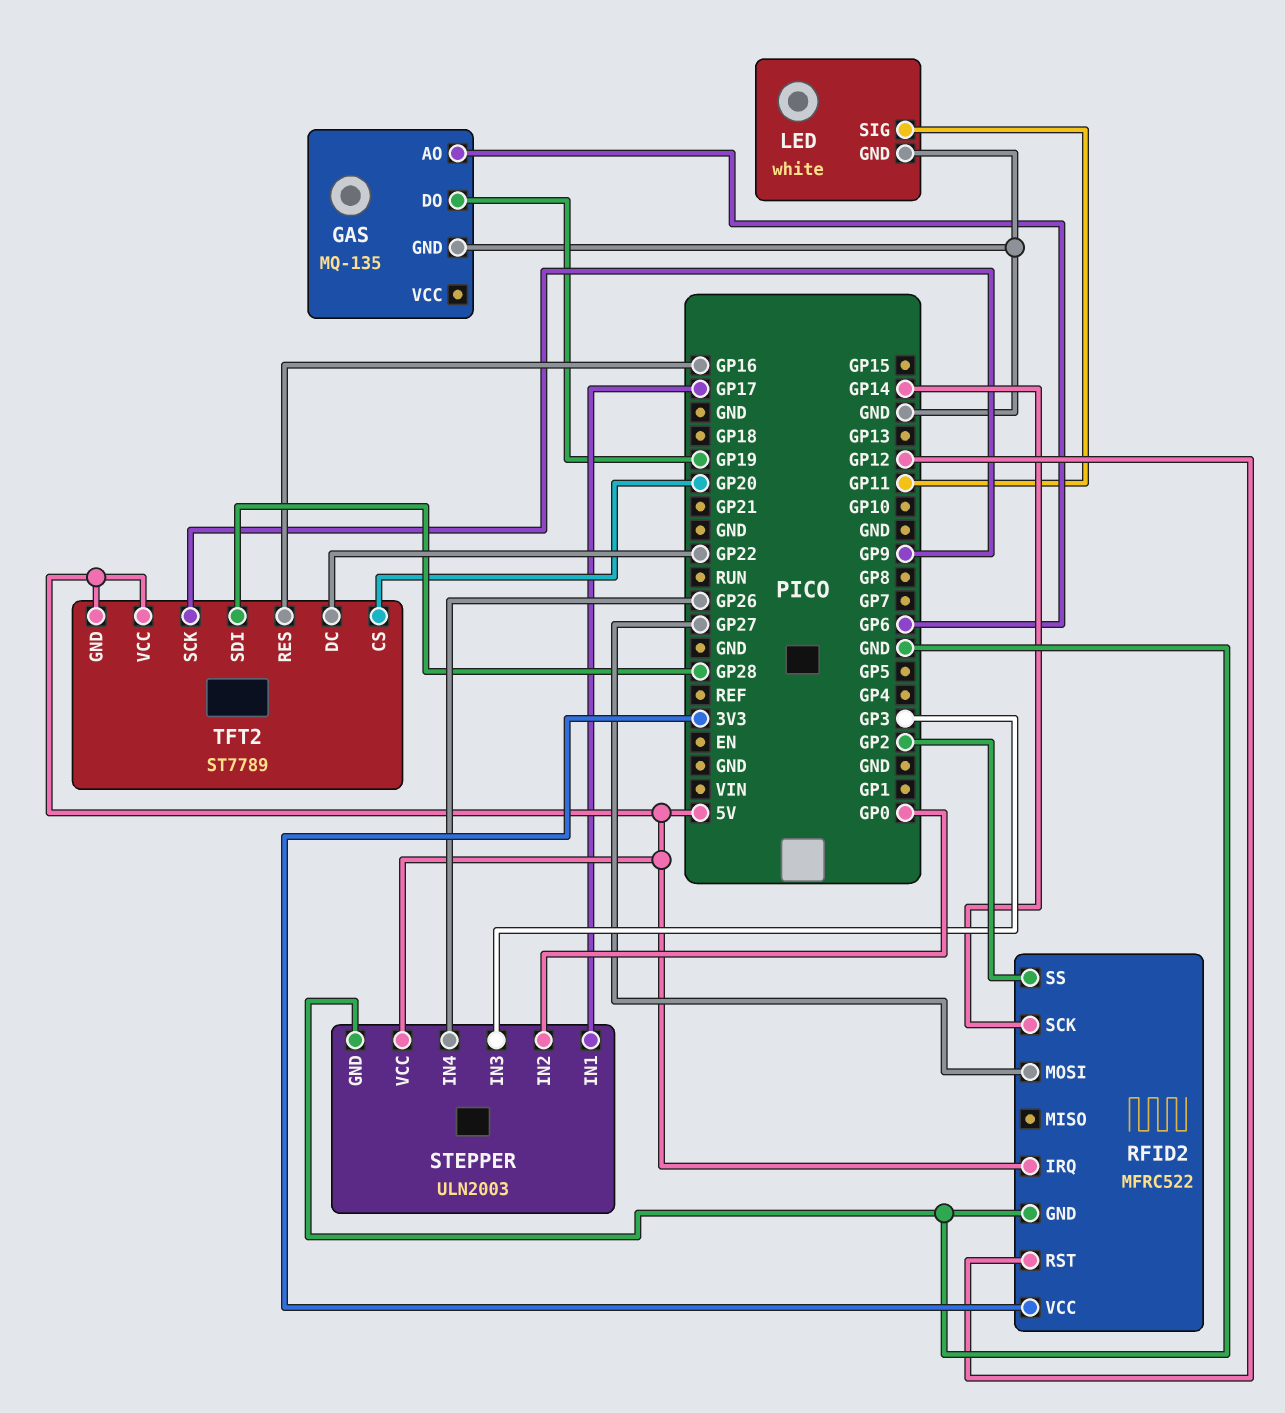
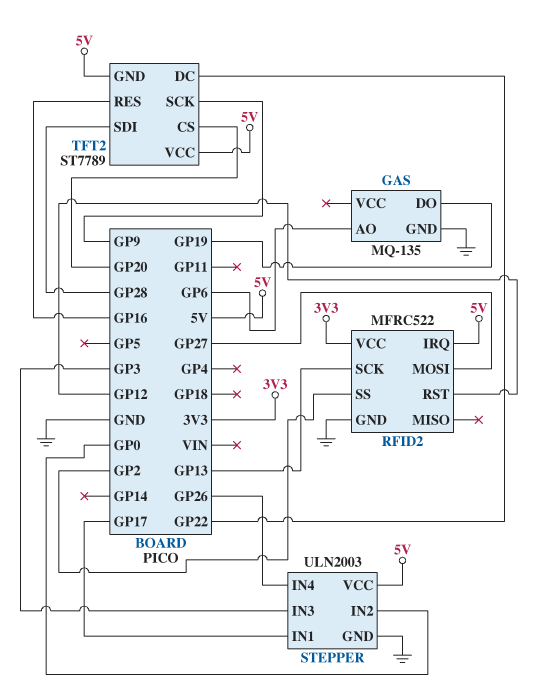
LED: white -> none
LED pin GND: GND -> none
LED pin SIG: GP11 -> none
RFID2 pin SCK: GP14 -> GP13

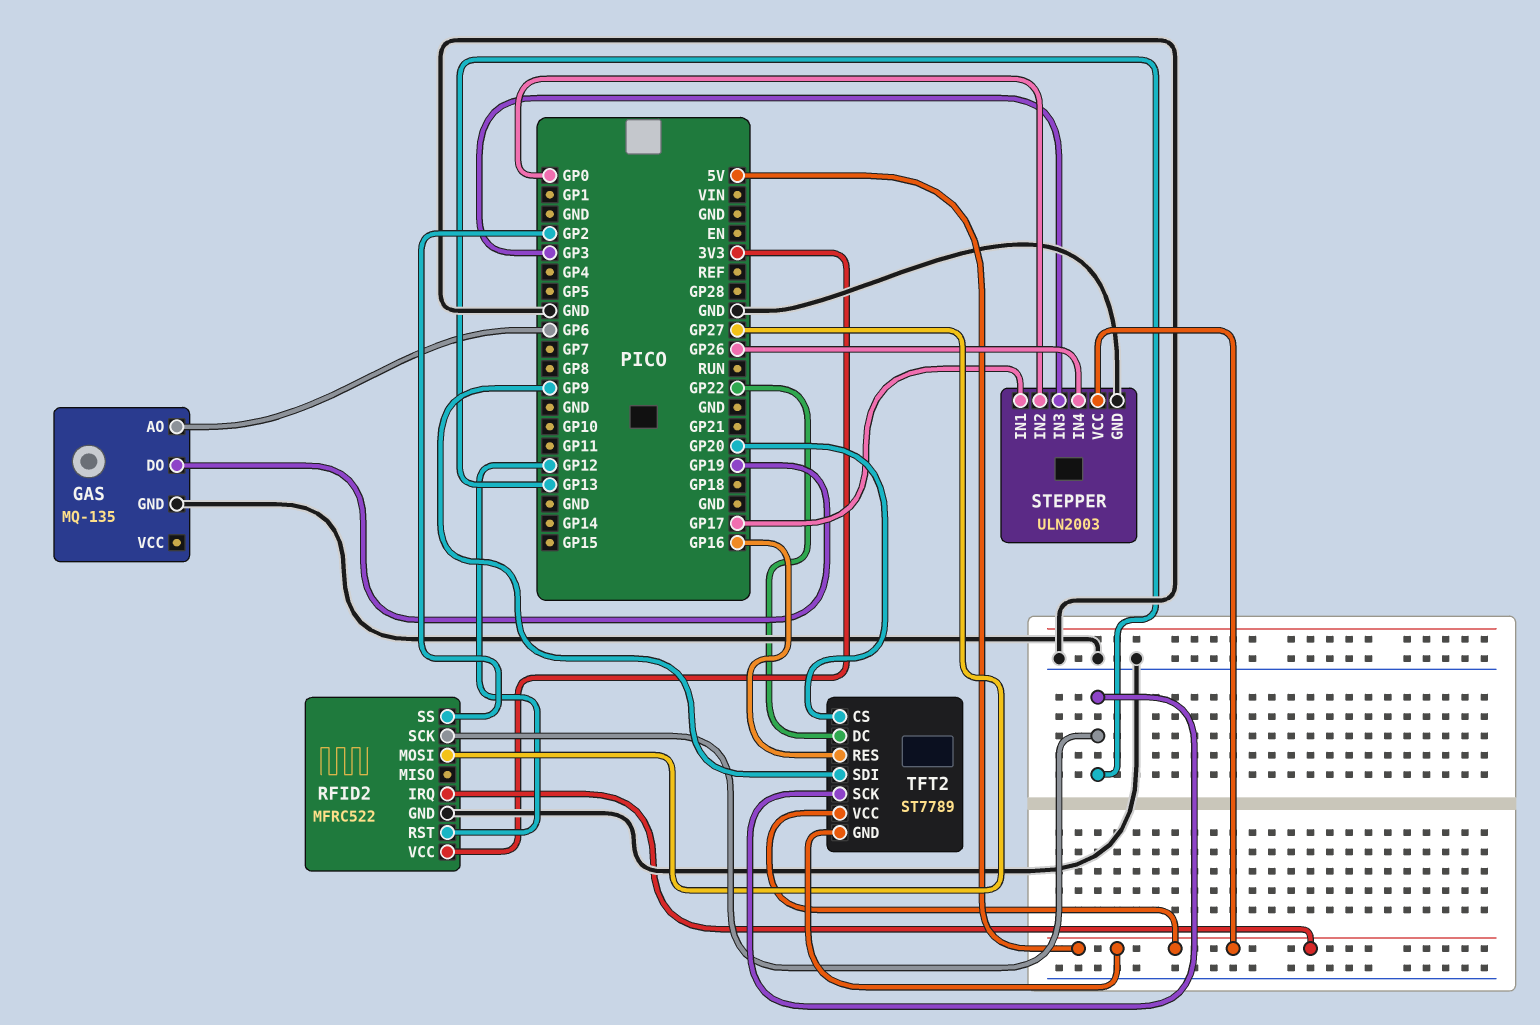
TFT2 pin SCK: GP9 -> GP13
TFT2 pin SDI: GP28 -> GP9

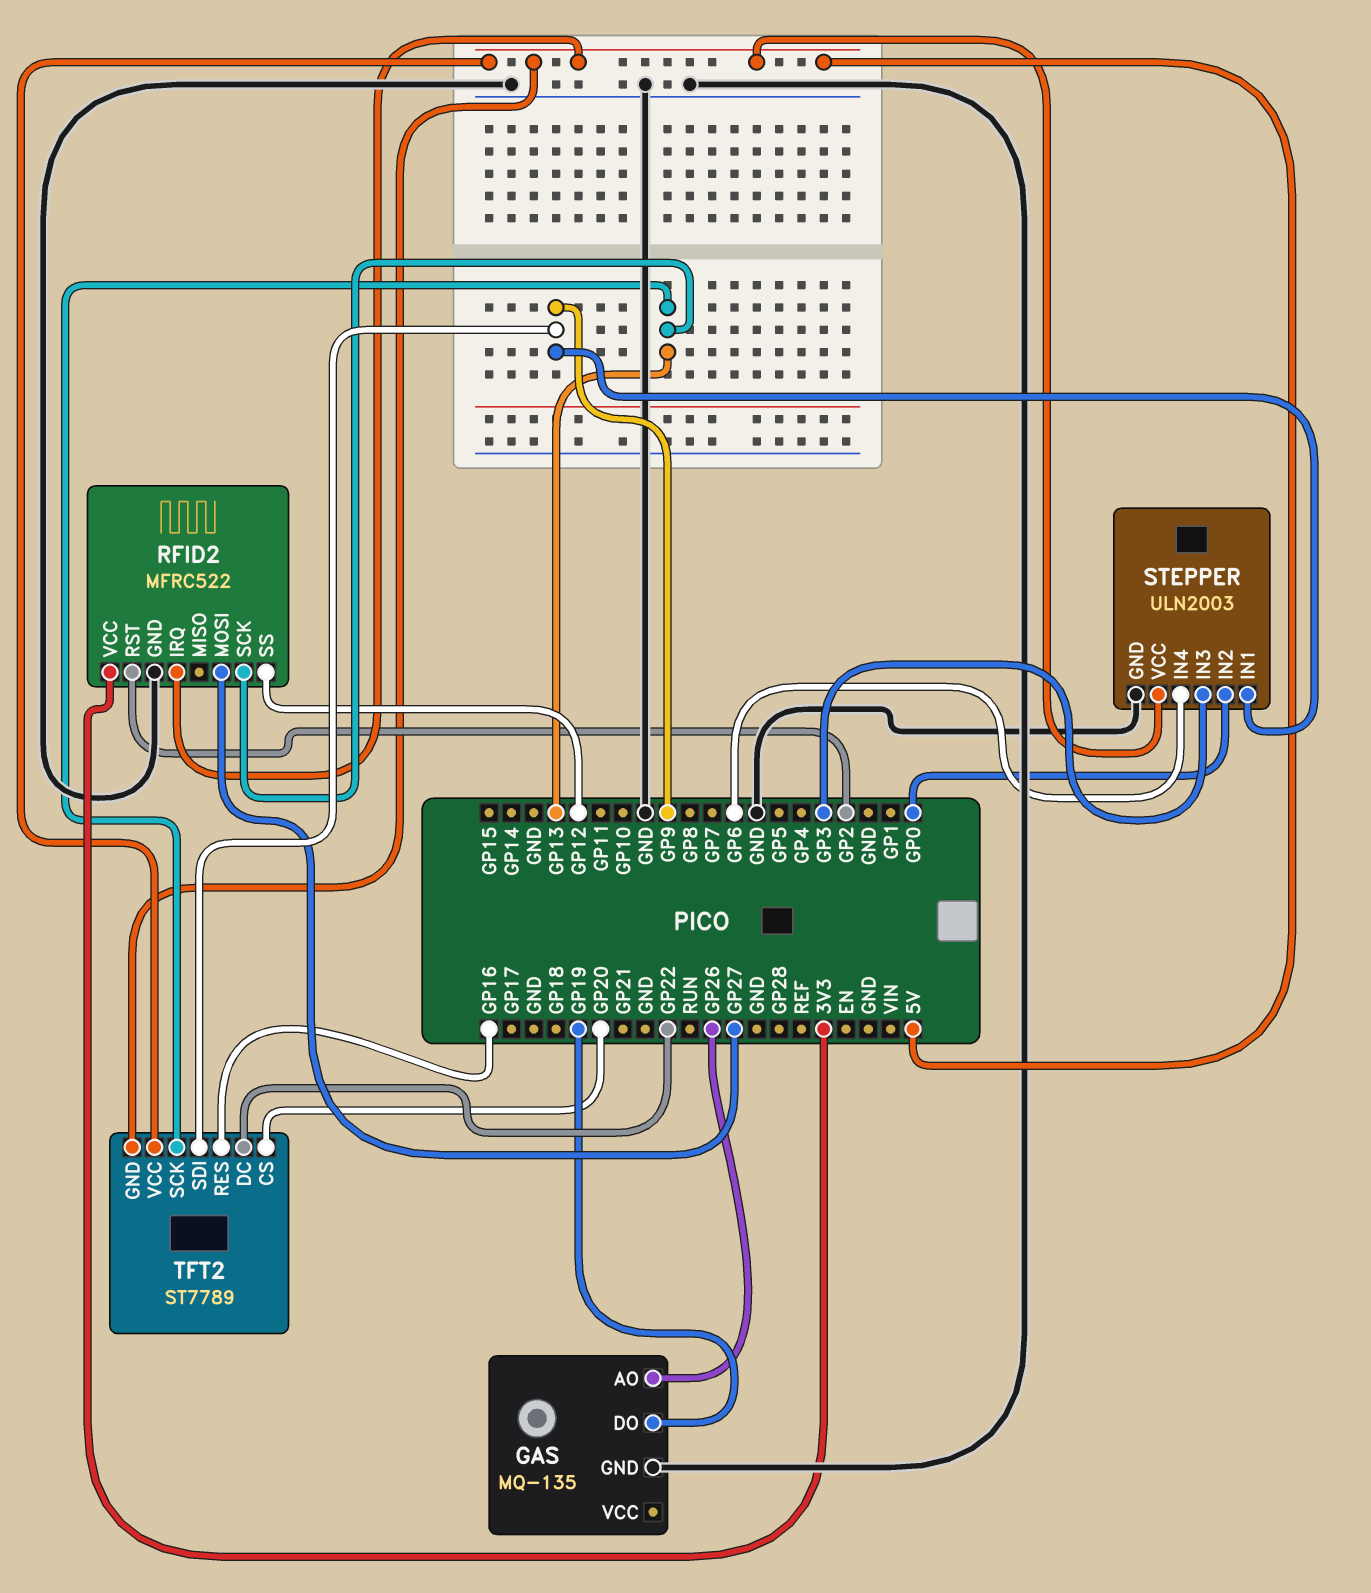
GAS pin AO: GP6 -> GP26
RFID2 pin RST: GP12 -> GP2
RFID2 pin SS: GP2 -> GP12
STEPPER pin IN1: GP17 -> GP9
STEPPER pin IN4: GP26 -> GP6

